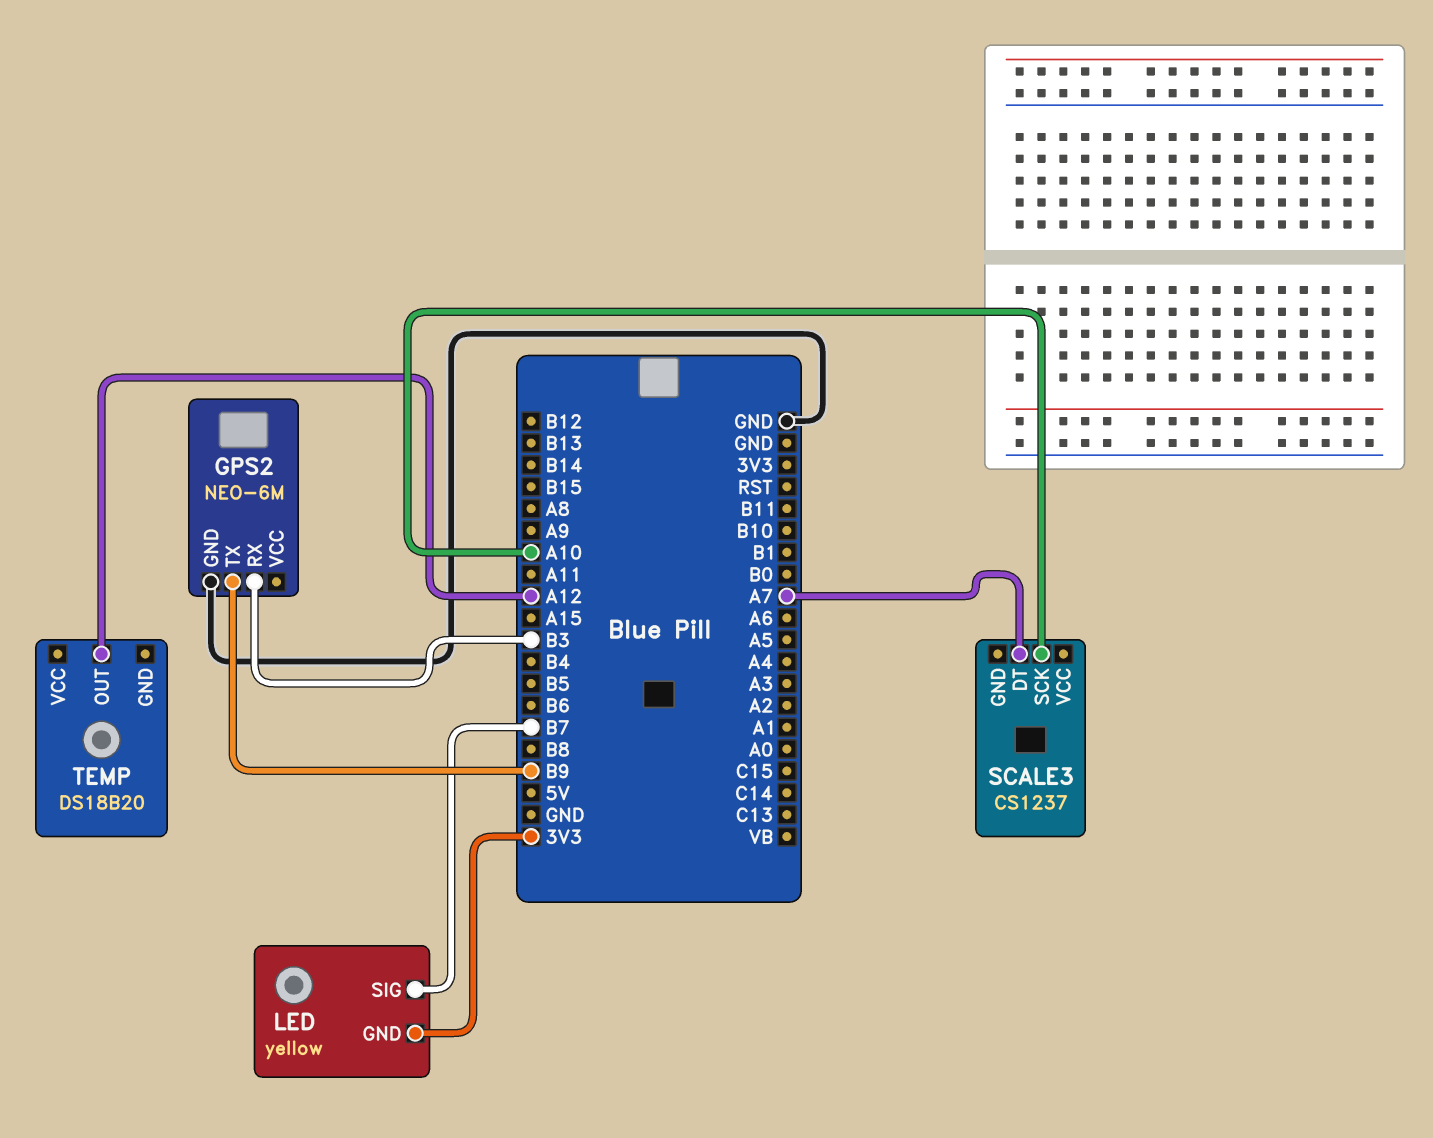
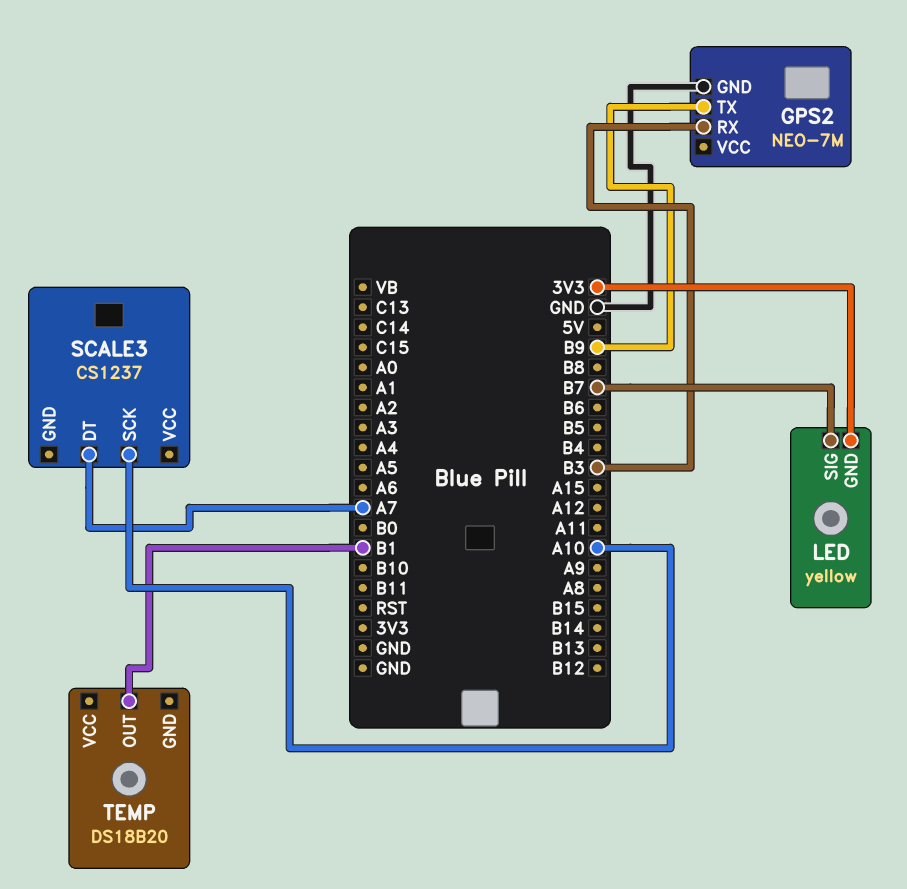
GPS2: NEO-6M -> NEO-7M
TEMP pin OUT: A12 -> B1

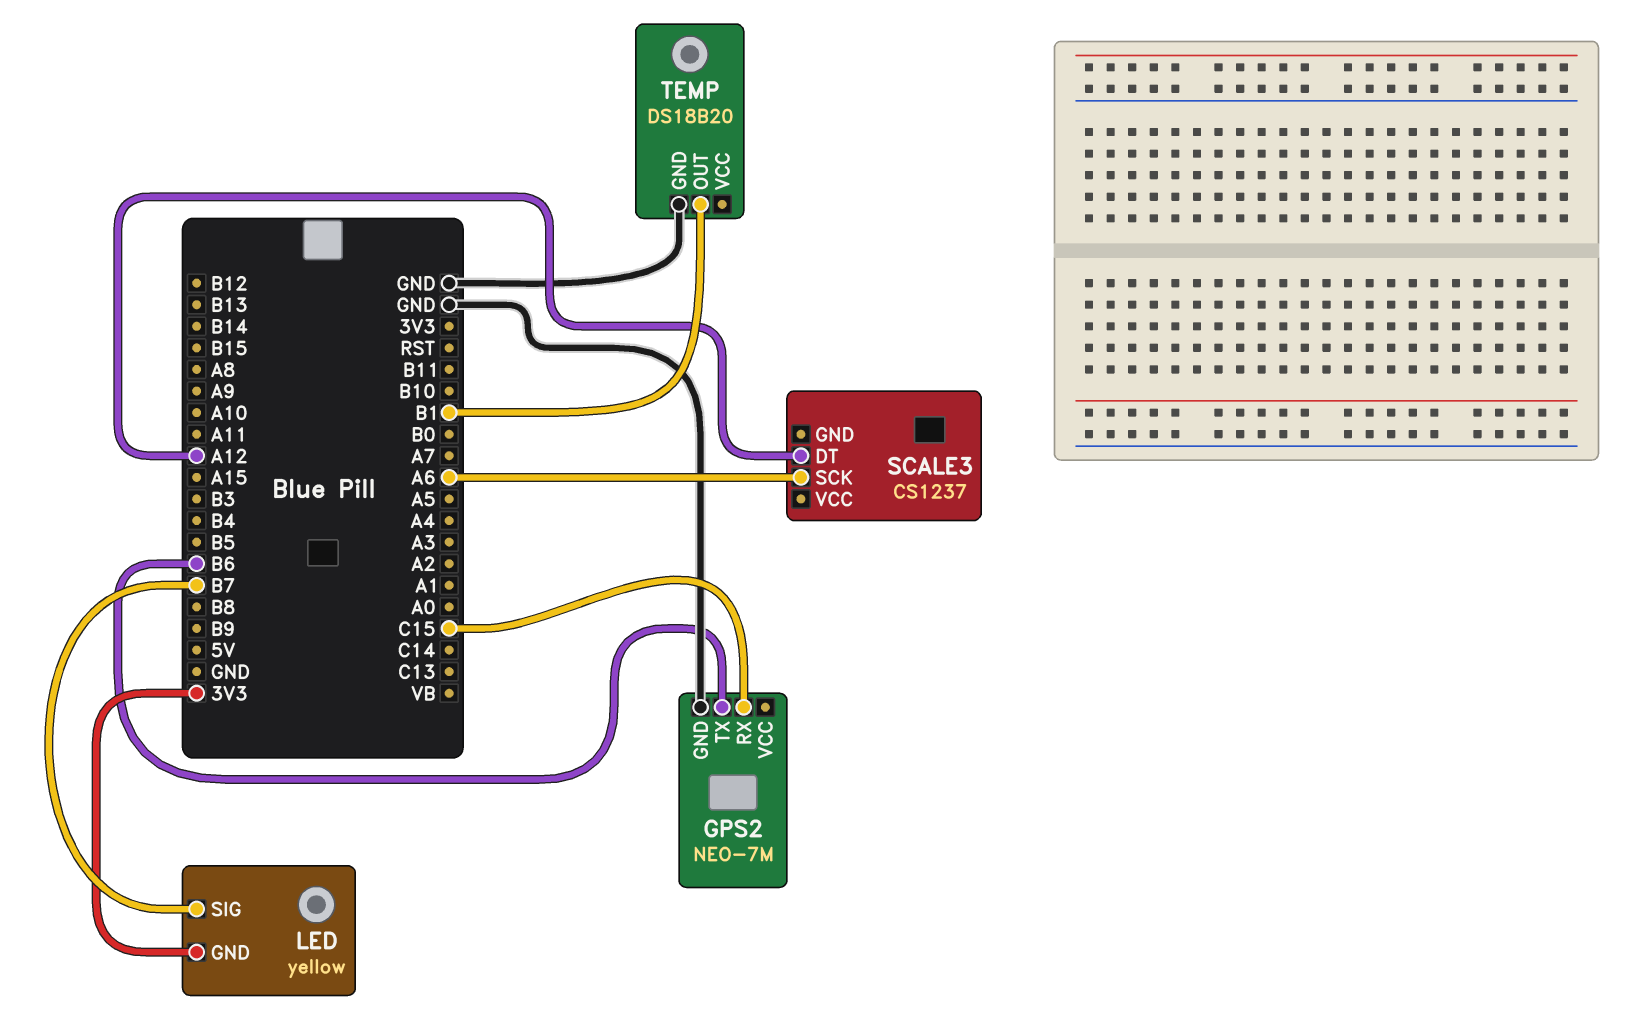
GPS2 pin RX: B3 -> C15
GPS2 pin TX: B9 -> B6
SCALE3 pin DT: A7 -> A12
SCALE3 pin SCK: A10 -> A6
TEMP pin GND: none -> GND

